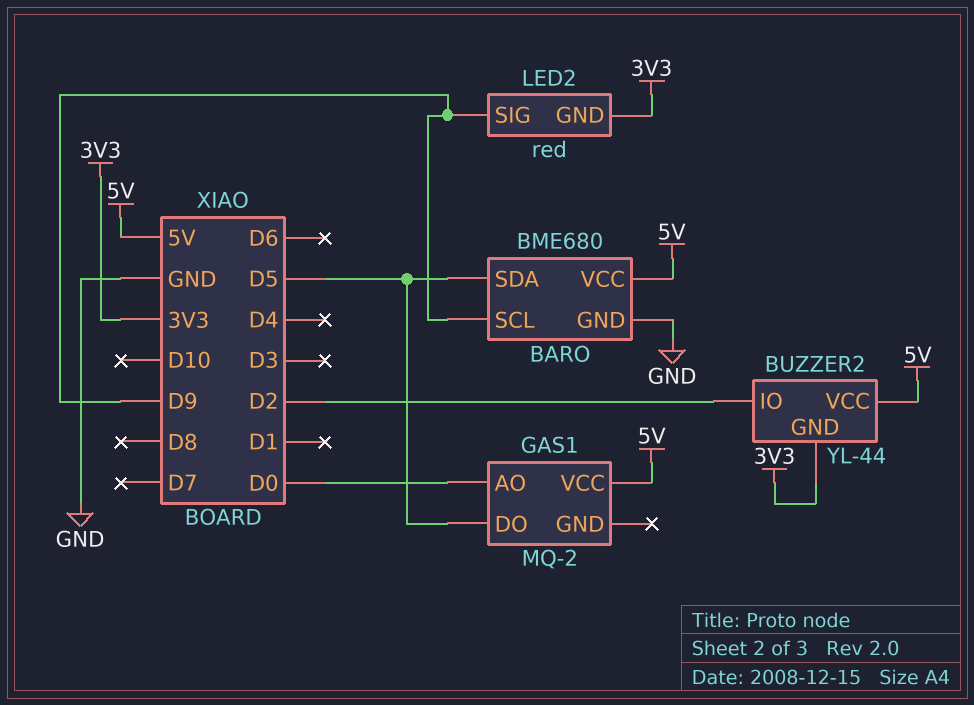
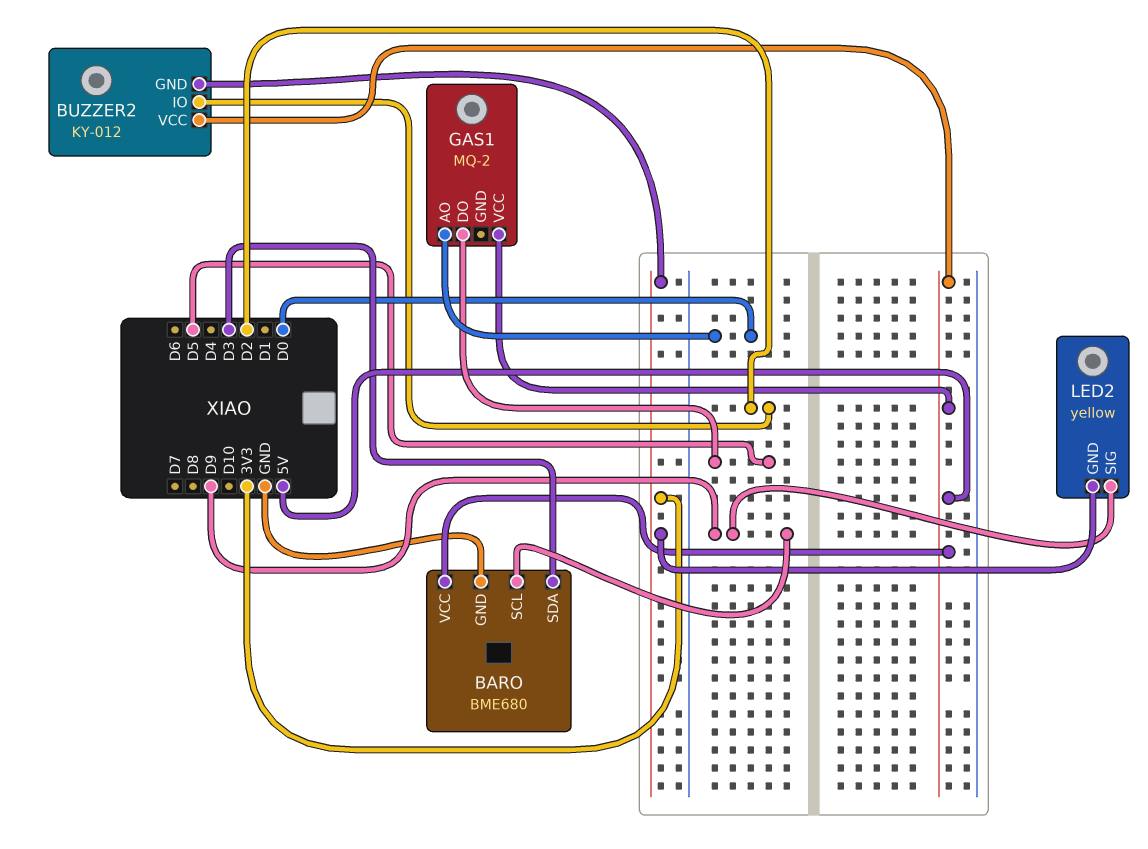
BARO pin SDA: D5 -> D3
BUZZER2: YL-44 -> KY-012
LED2: red -> yellow

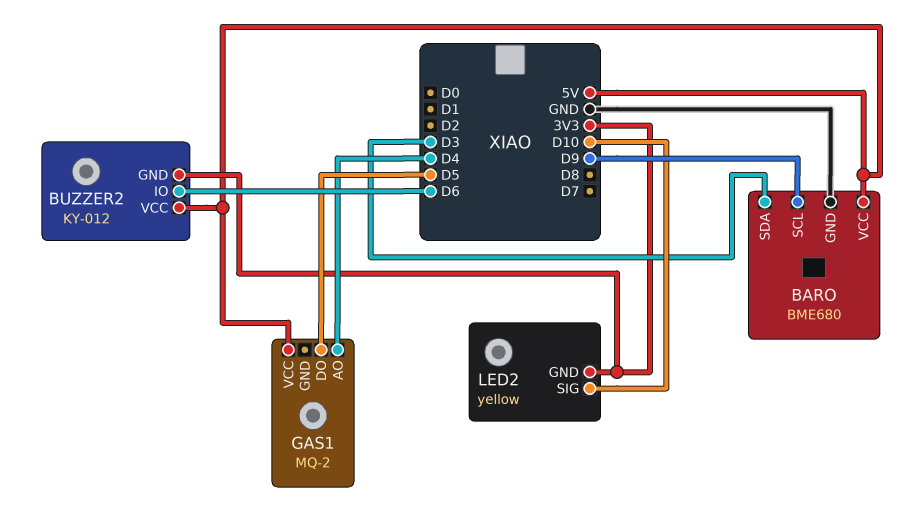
BUZZER2 pin IO: D2 -> D6
GAS1 pin AO: D0 -> D4
LED2 pin SIG: D9 -> D10

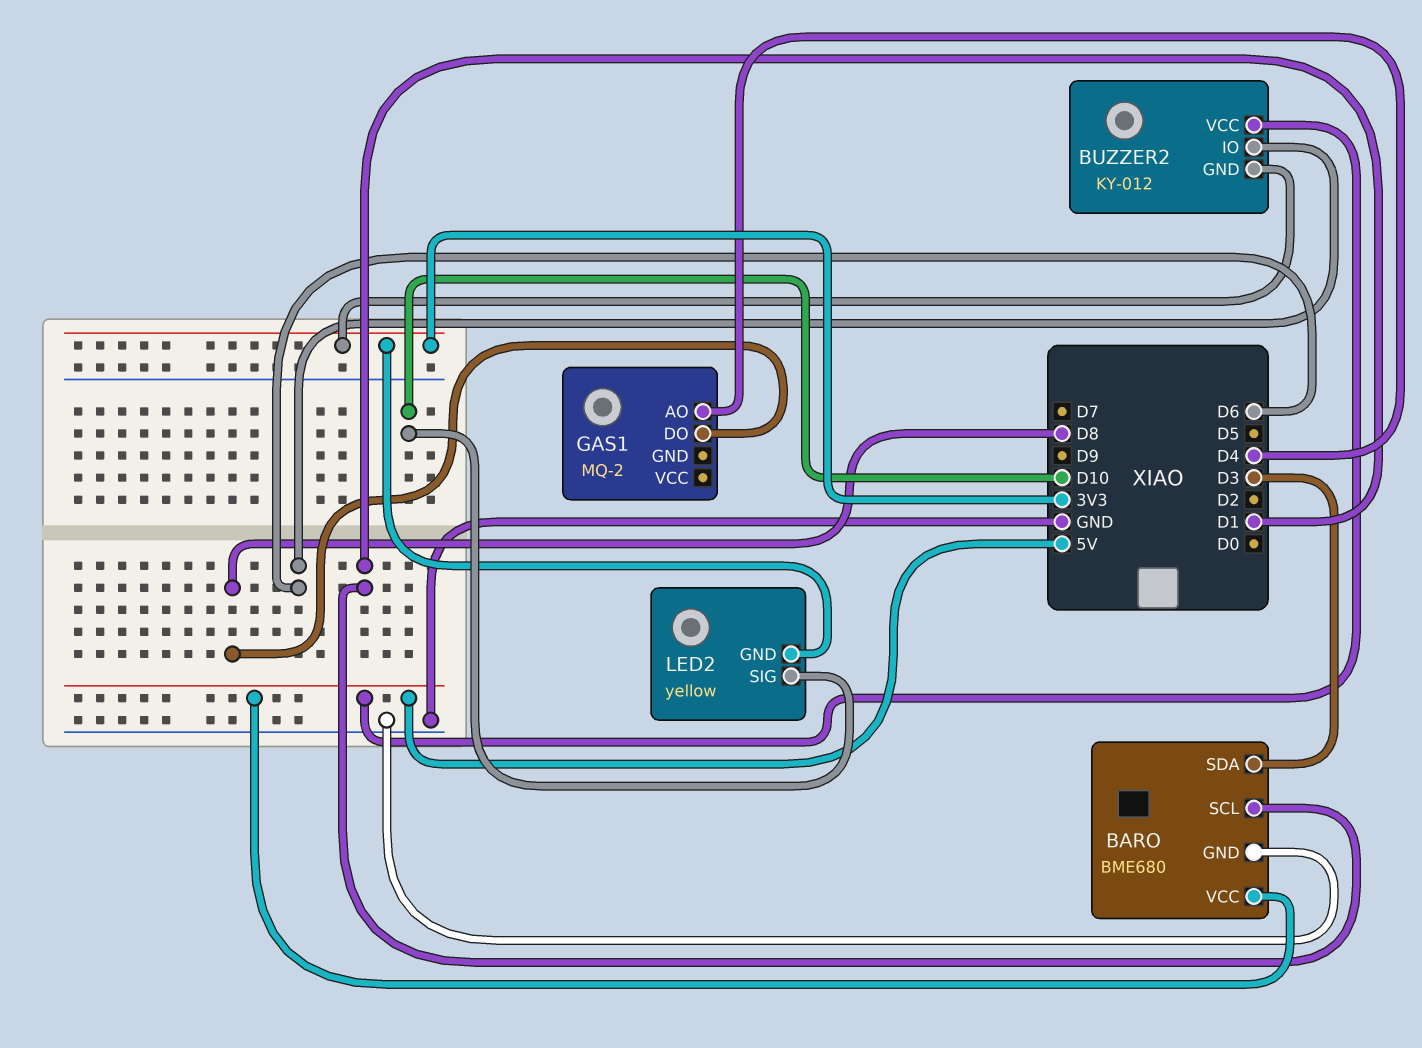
BARO pin SCL: D9 -> D1
GAS1 pin DO: D5 -> D8
GAS1 pin VCC: 5V -> none

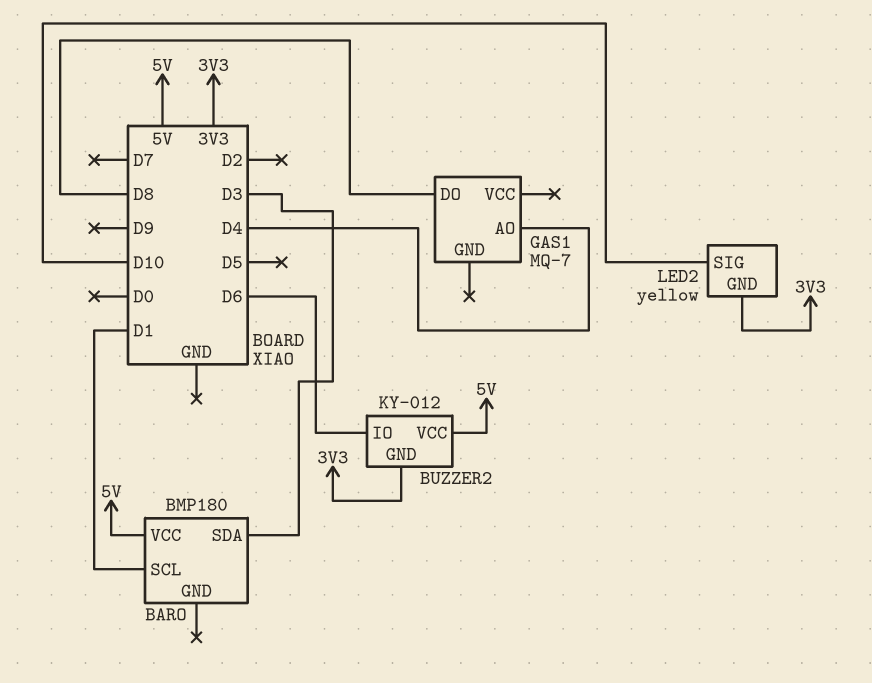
BARO: BME680 -> BMP180
BARO pin GND: GND -> none
GAS1: MQ-2 -> MQ-7

